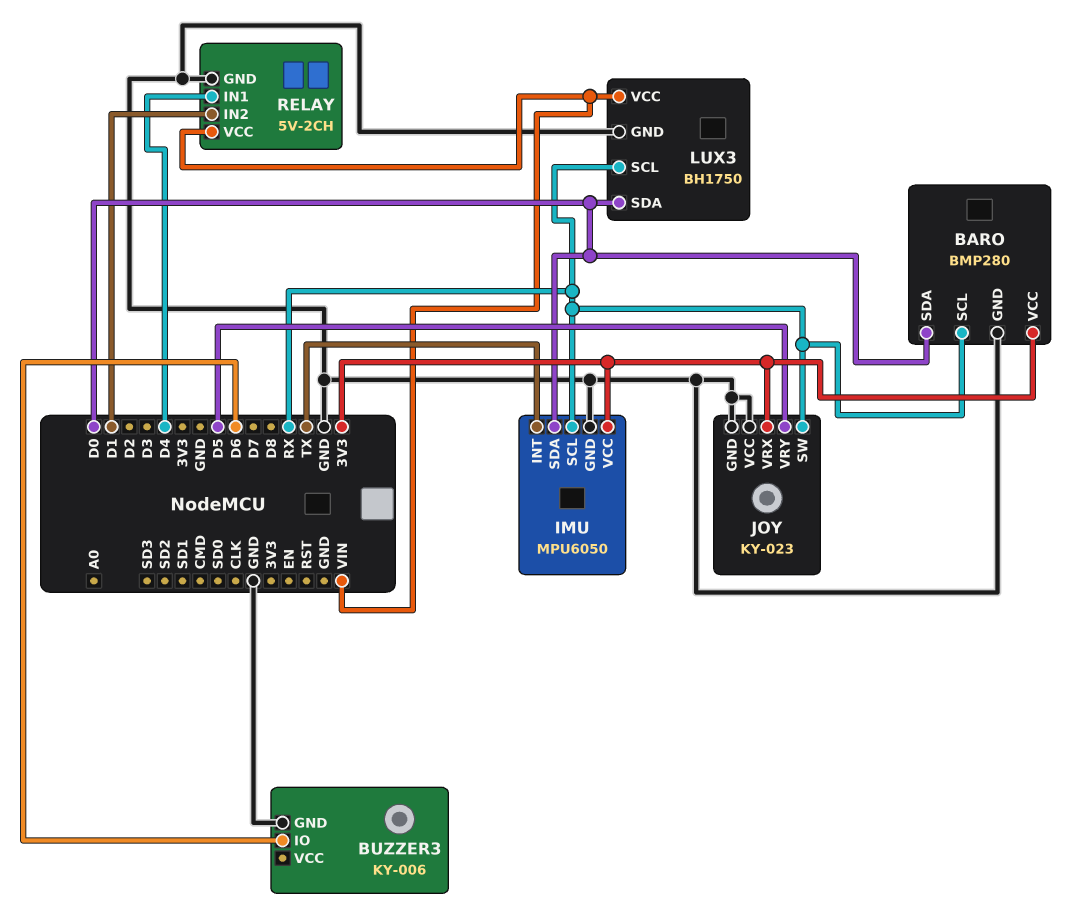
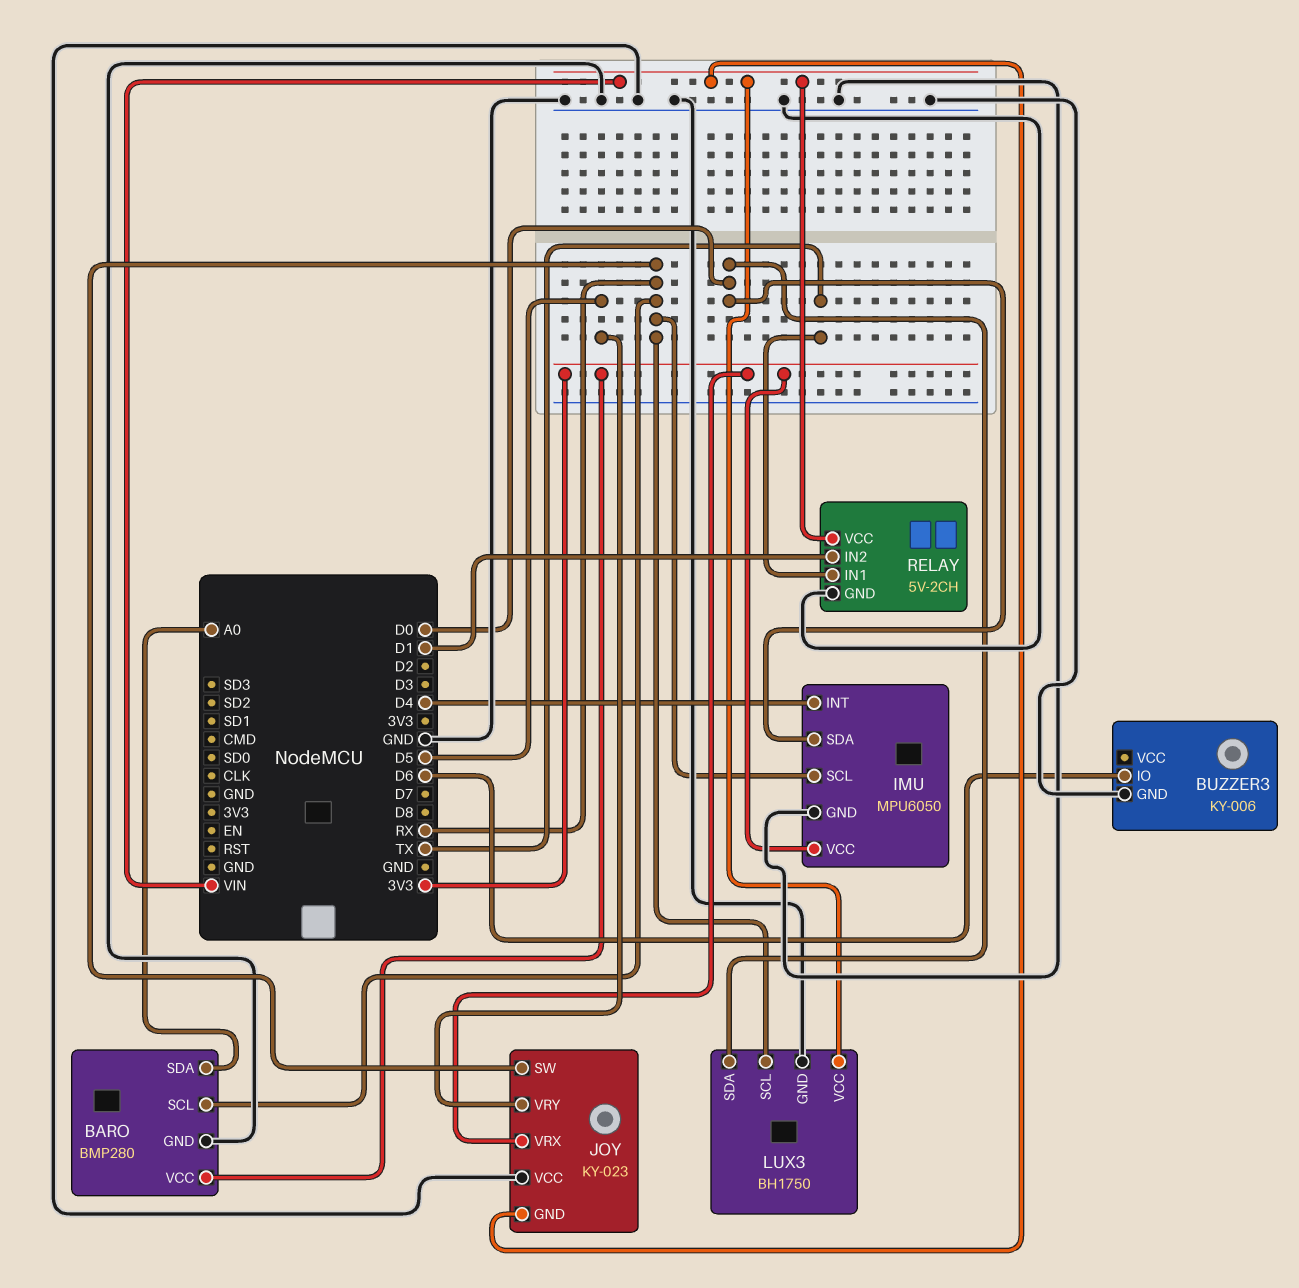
BARO pin SDA: D0 -> A0
IMU pin INT: TX -> D4
JOY pin GND: GND -> VIN
RELAY pin IN1: D4 -> TX

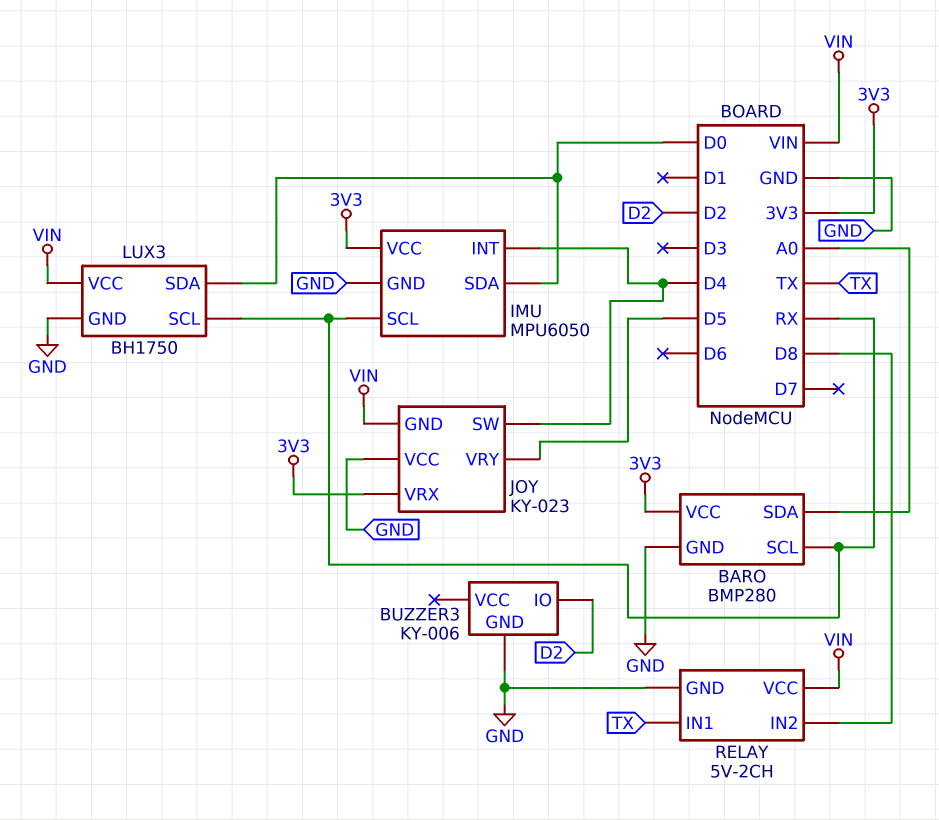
BUZZER3 pin IO: D6 -> D2
JOY pin SW: RX -> D4
RELAY pin IN2: D1 -> D8

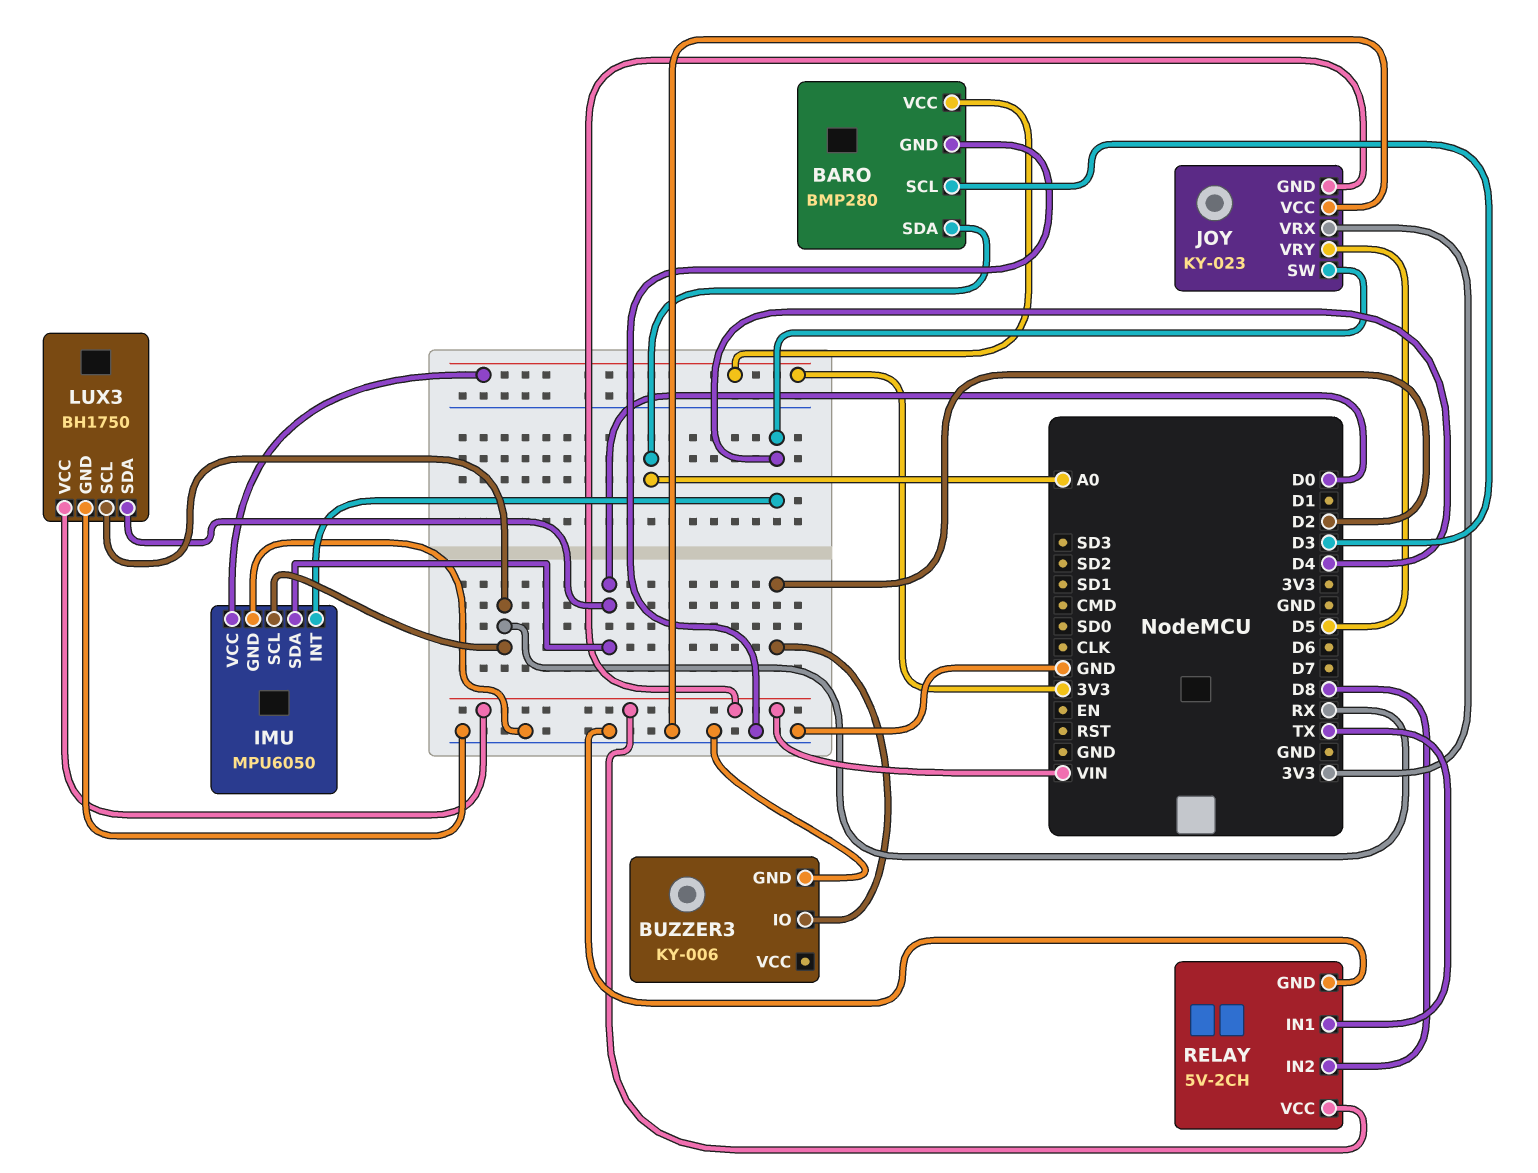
BARO pin SCL: RX -> D3

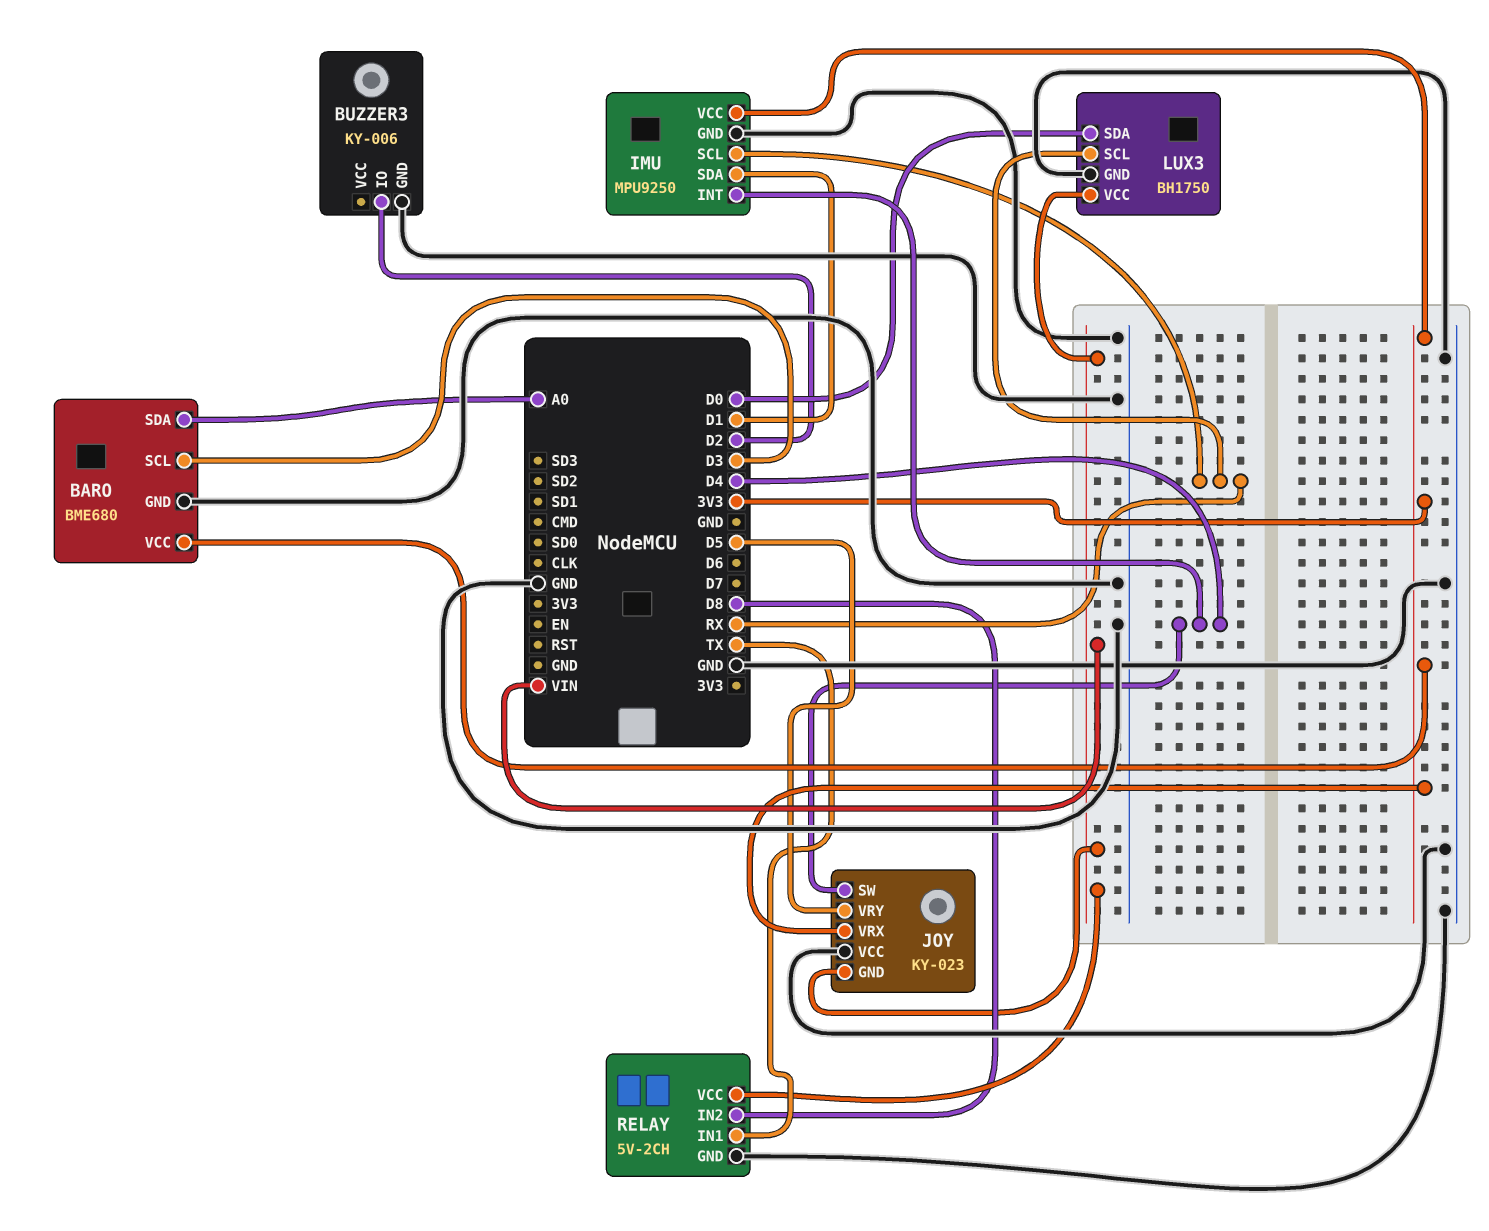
BARO: BMP280 -> BME680
IMU: MPU6050 -> MPU9250
IMU pin SDA: D0 -> D1

